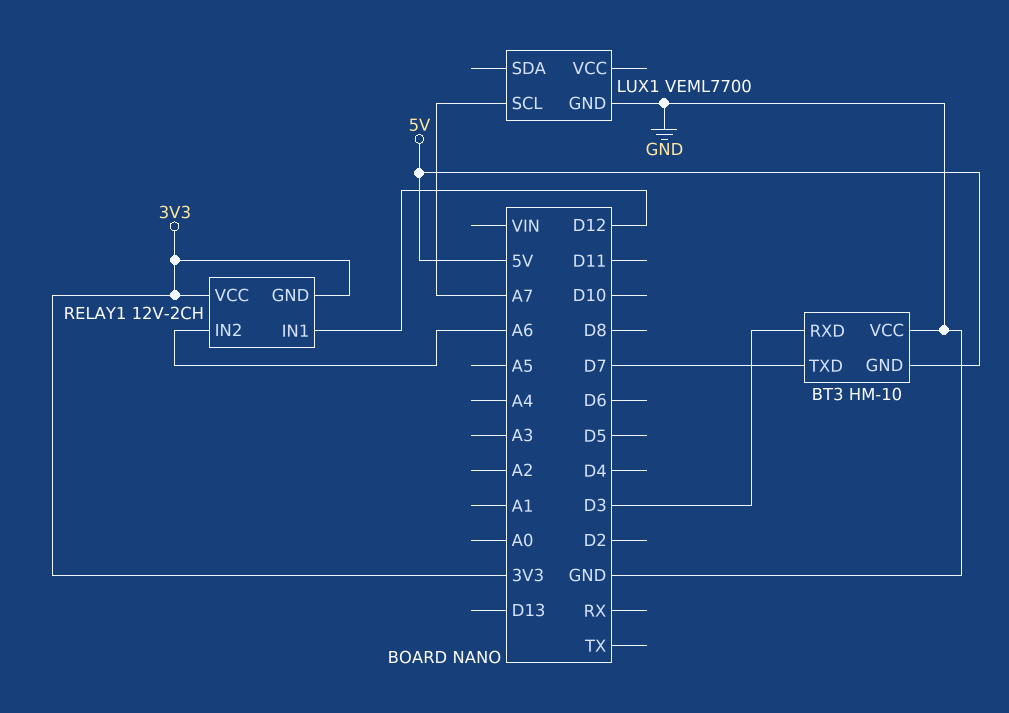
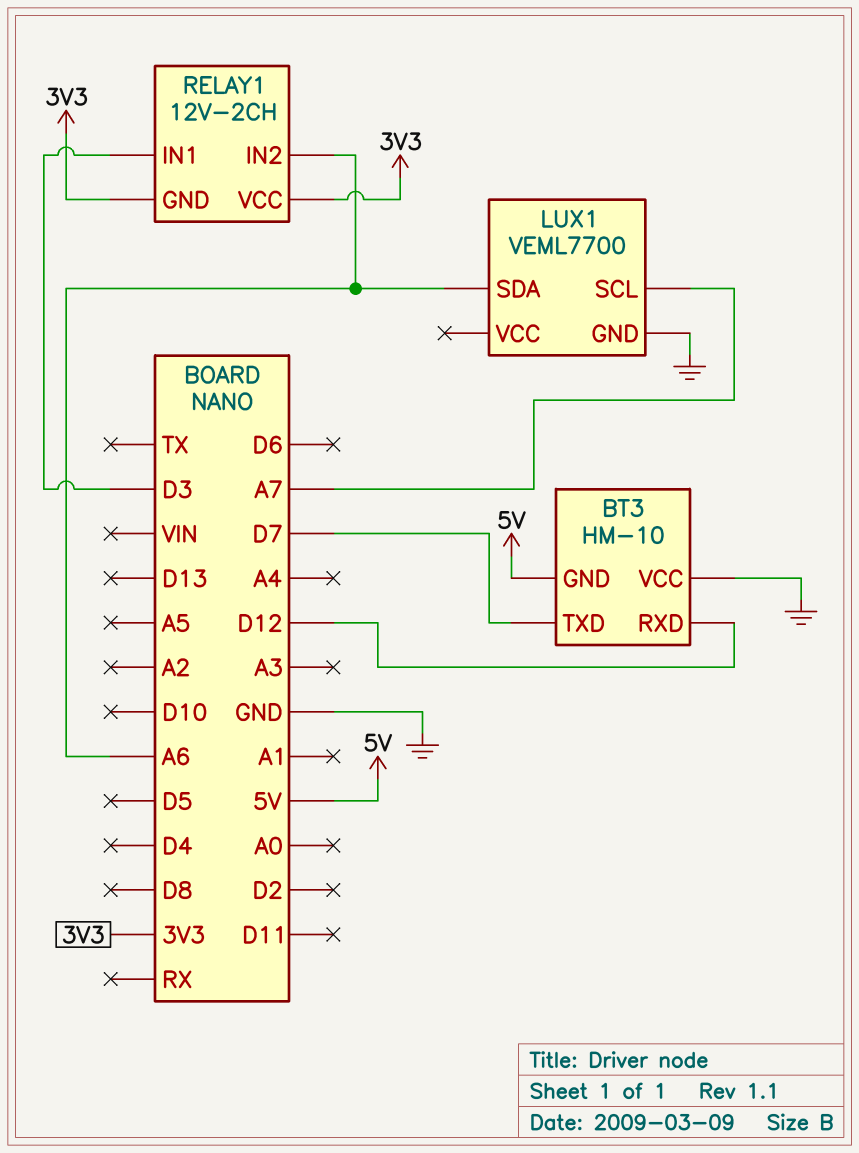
BT3 pin RXD: D3 -> D12
LUX1 pin SDA: none -> A6
RELAY1 pin IN1: D12 -> D3

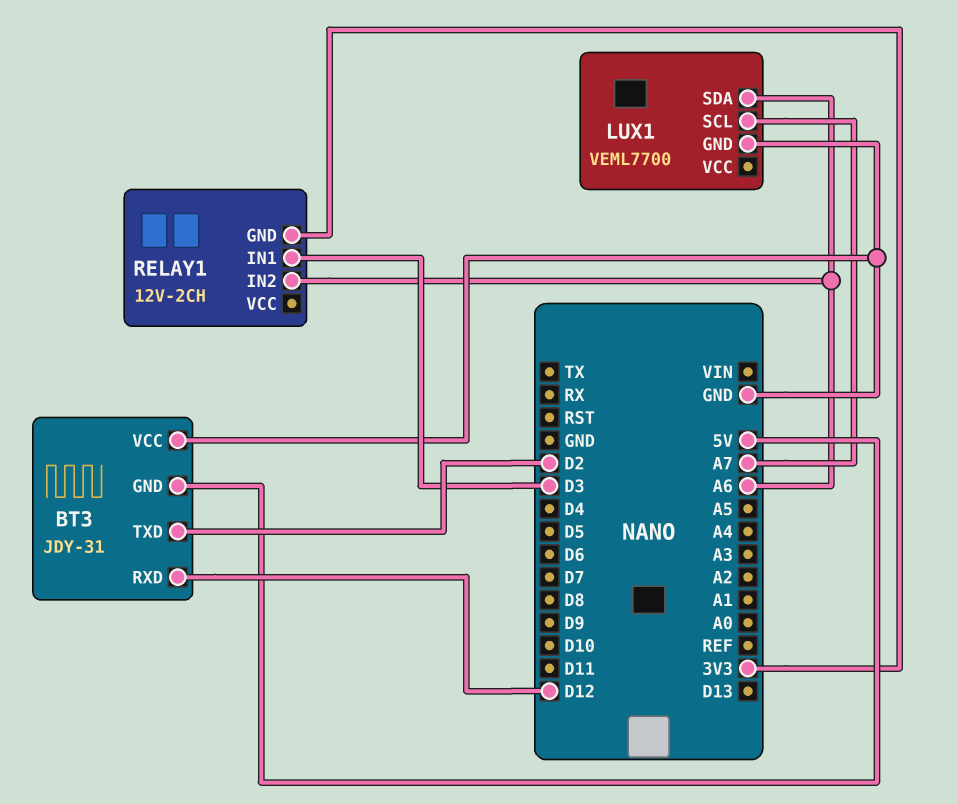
BT3: HM-10 -> JDY-31
BT3 pin TXD: D7 -> D2
RELAY1 pin VCC: 3V3 -> none

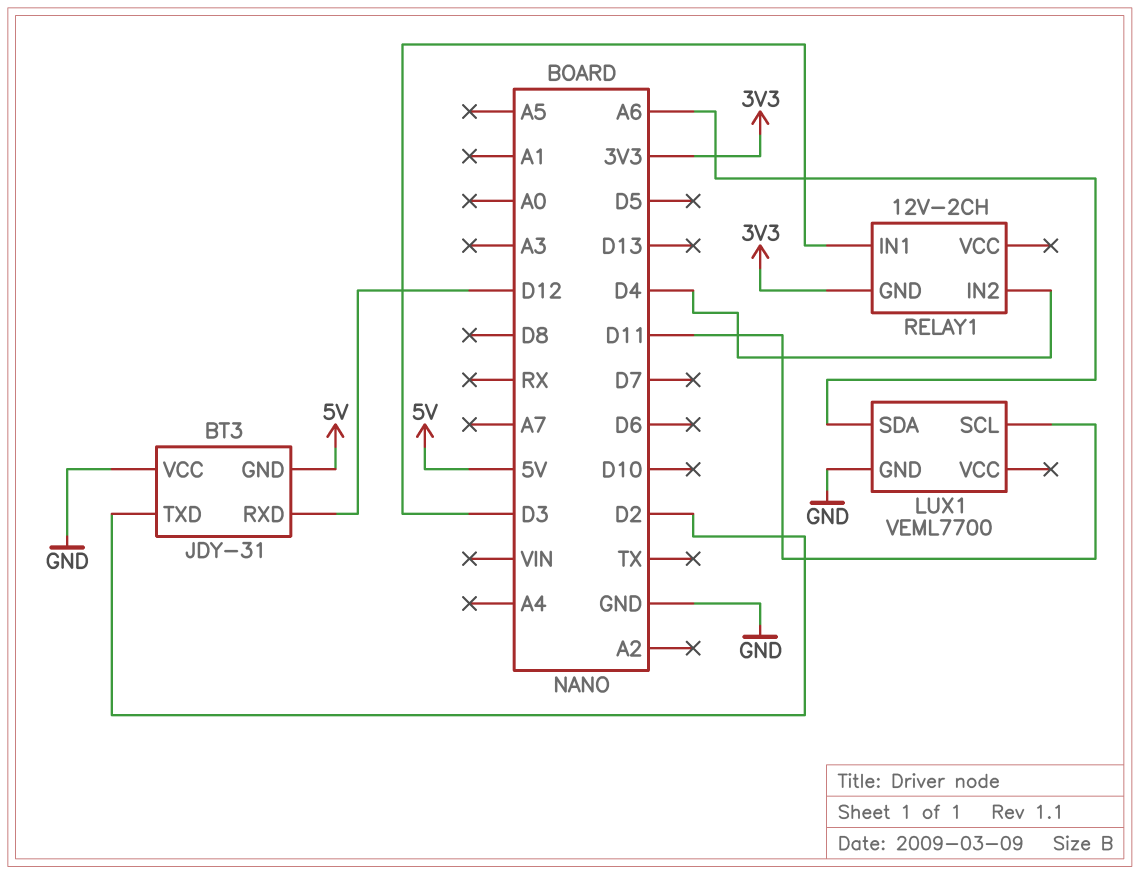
LUX1 pin SCL: A7 -> D11
RELAY1 pin IN2: A6 -> D4

